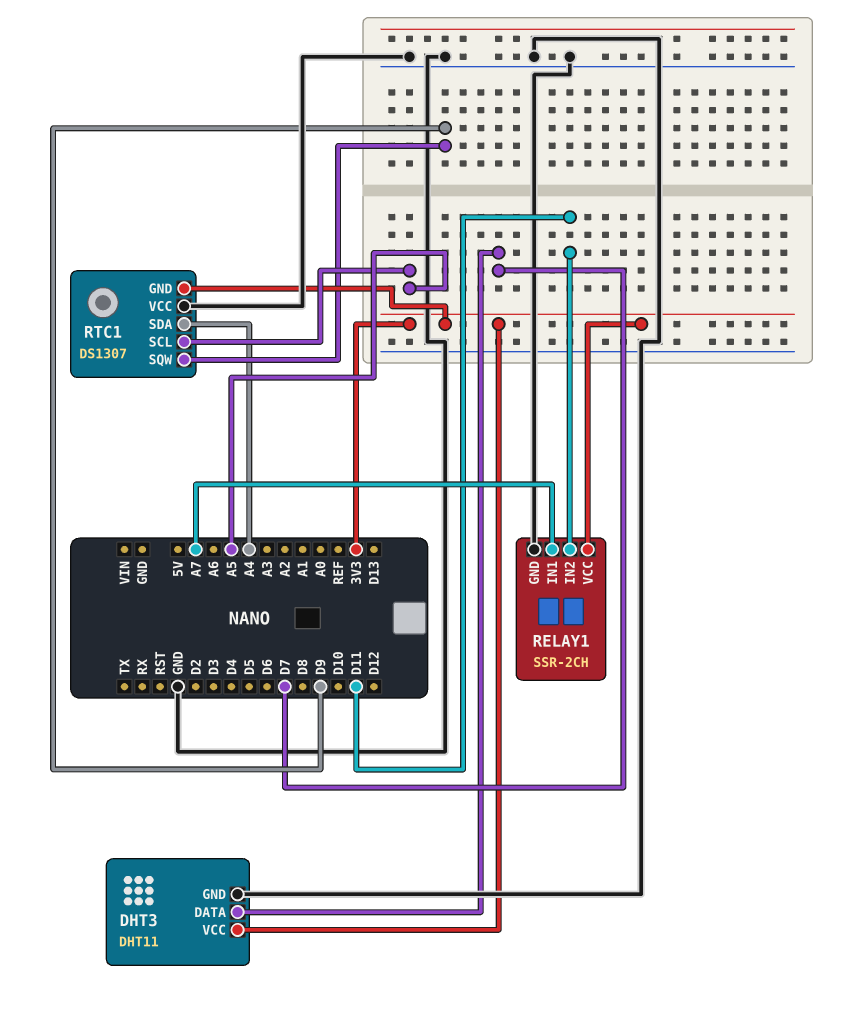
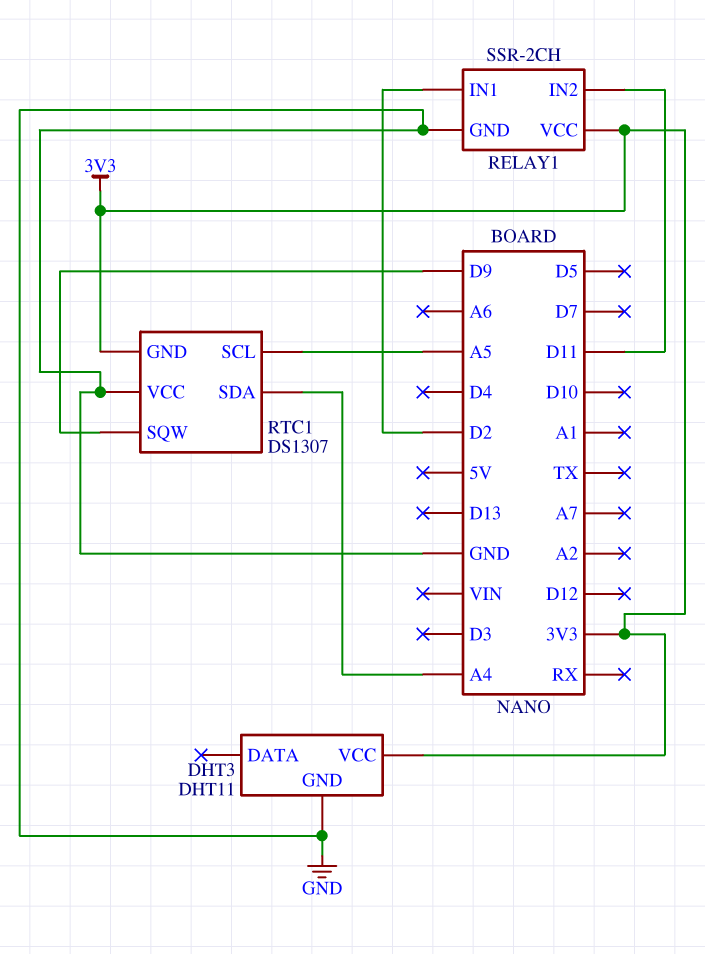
DHT3 pin DATA: D7 -> none
RELAY1 pin IN1: A7 -> D2

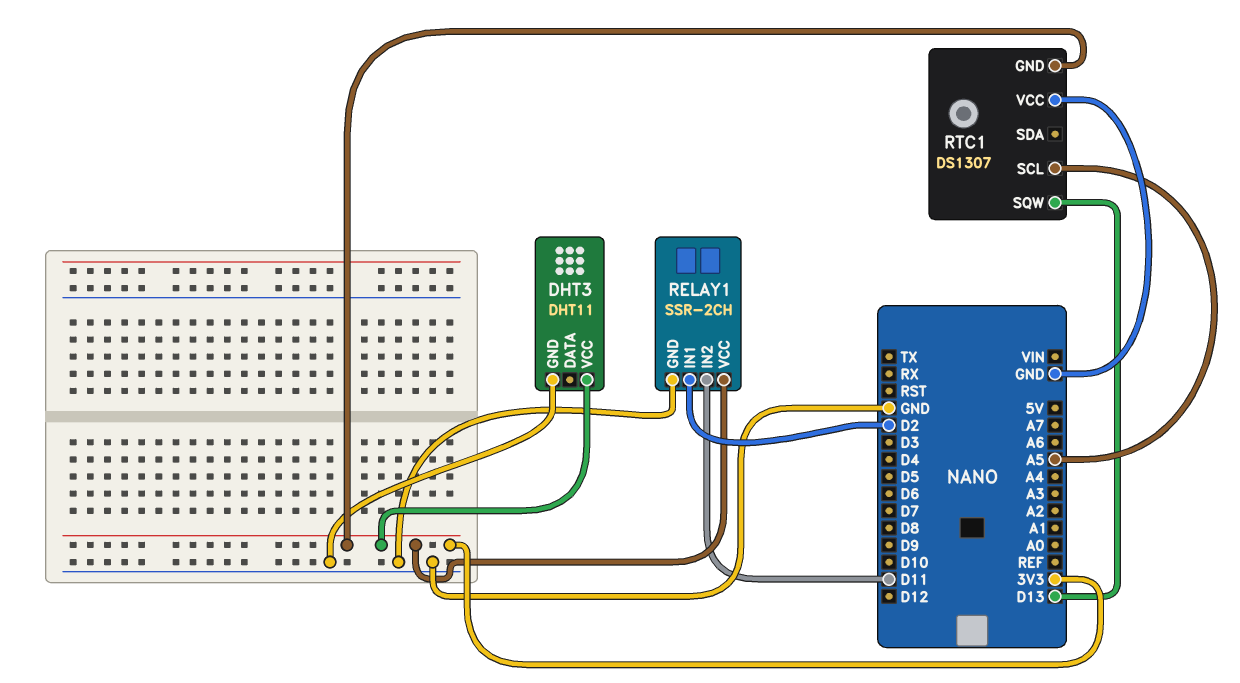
RTC1 pin SDA: A4 -> none
RTC1 pin SQW: D9 -> D13

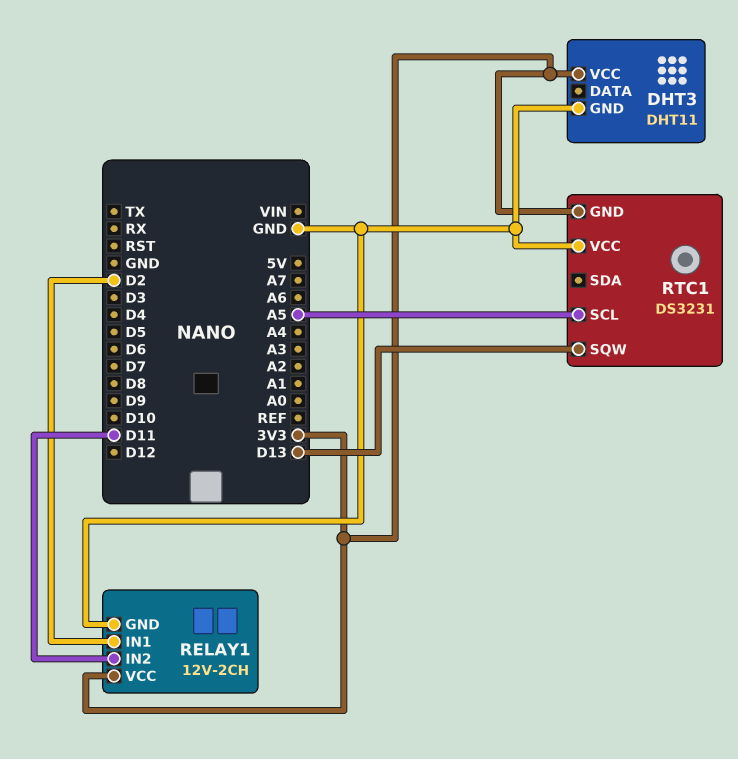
RELAY1: SSR-2CH -> 12V-2CH
RTC1: DS1307 -> DS3231

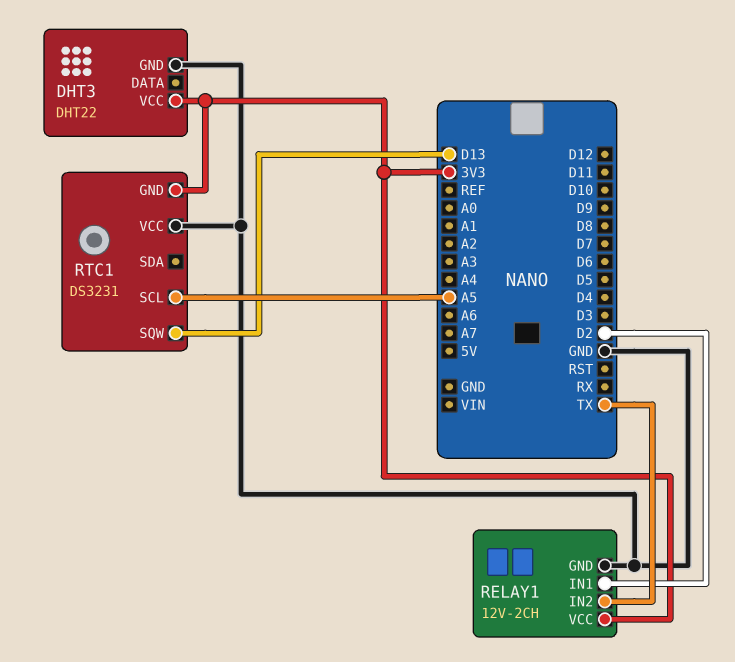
DHT3: DHT11 -> DHT22
RELAY1 pin IN2: D11 -> TX

